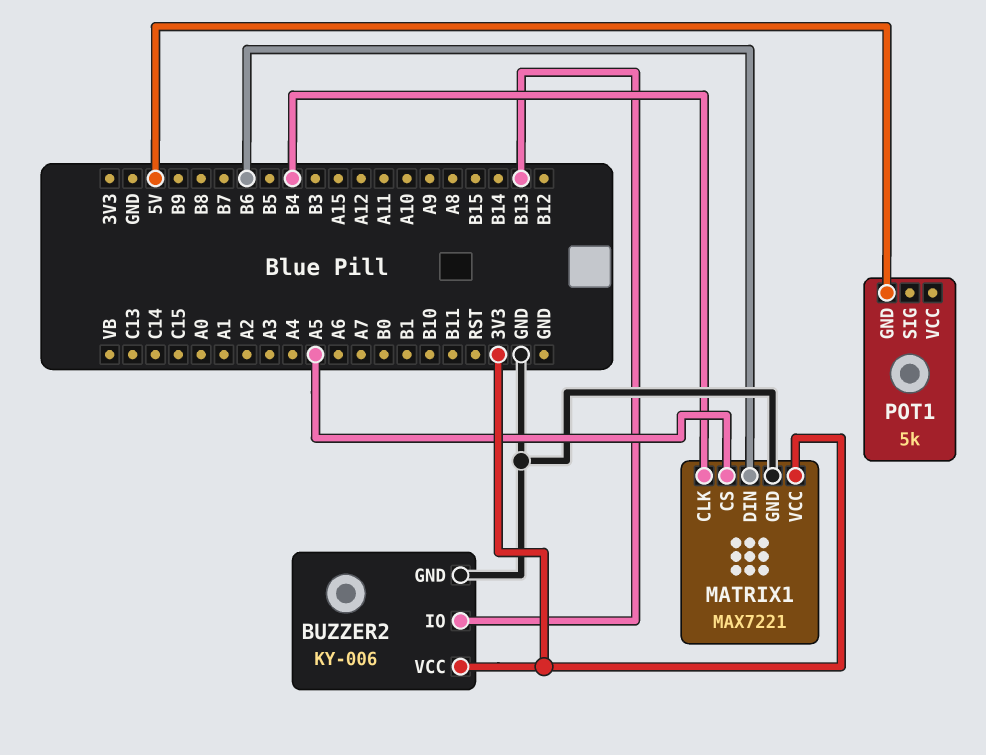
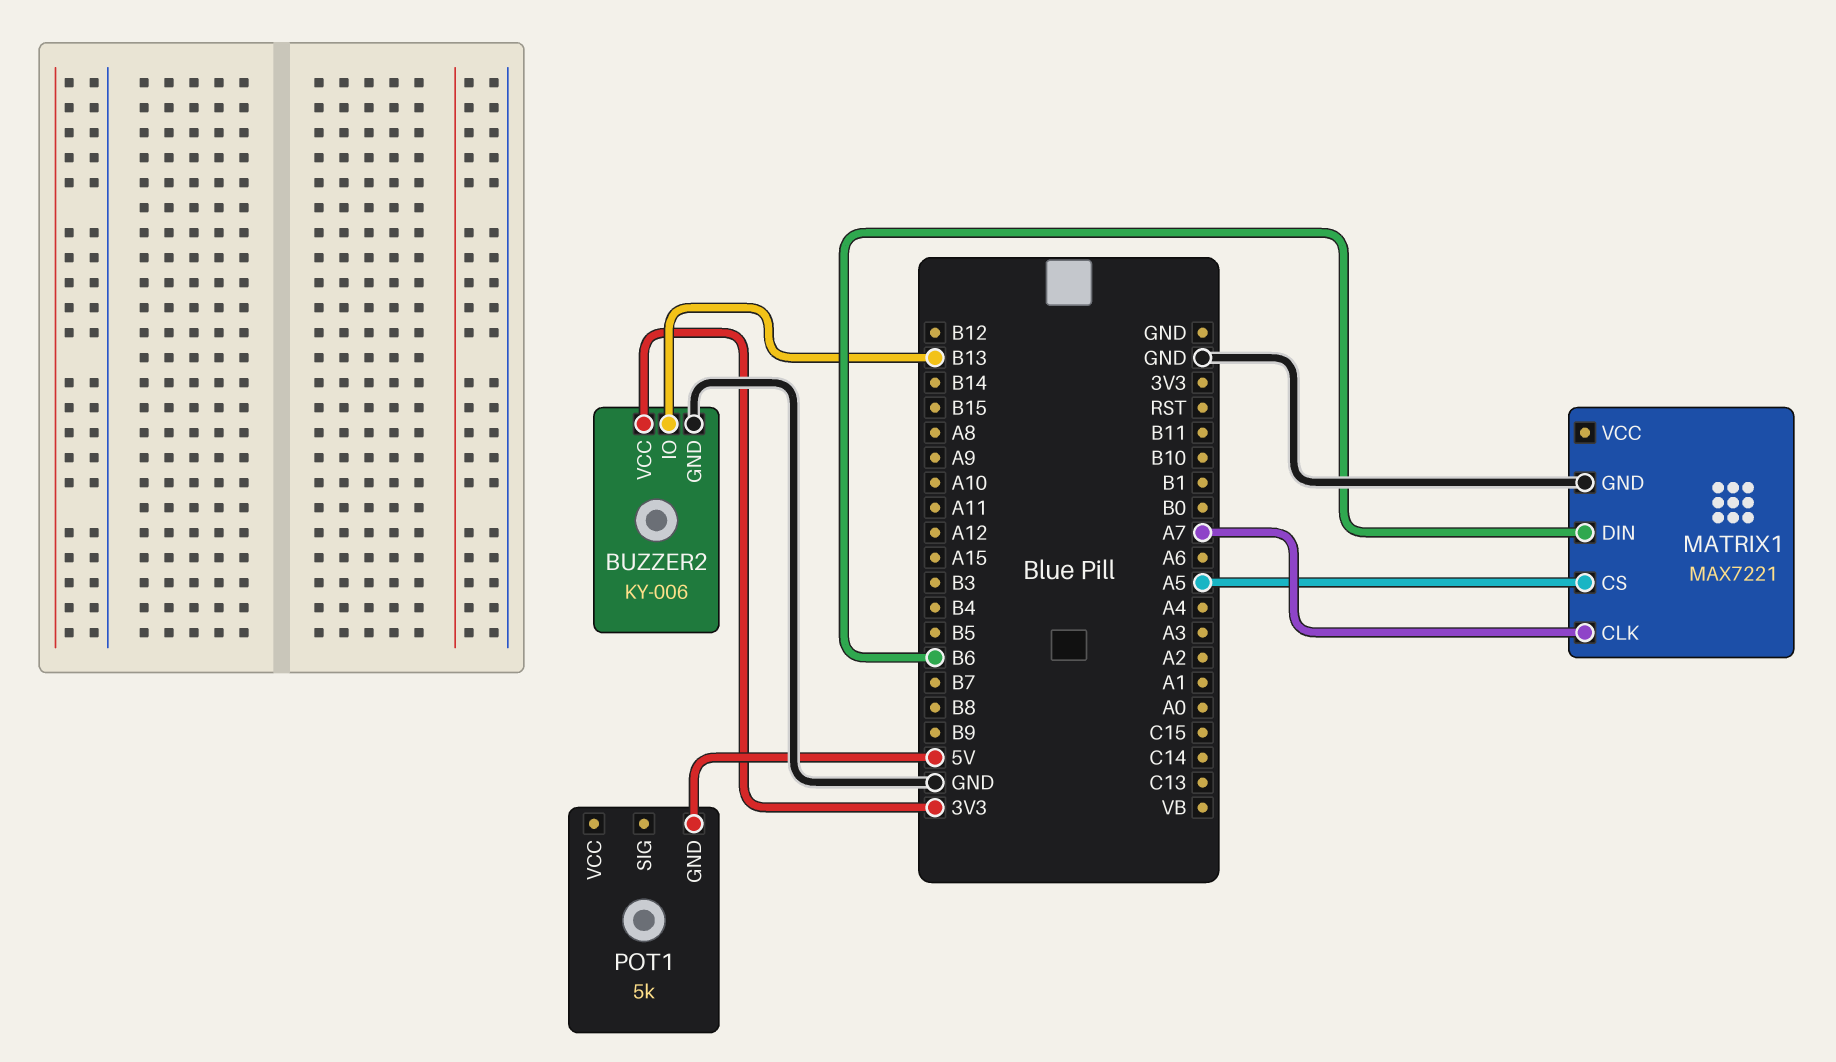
MATRIX1 pin CLK: B4 -> A7
MATRIX1 pin VCC: 3V3 -> none

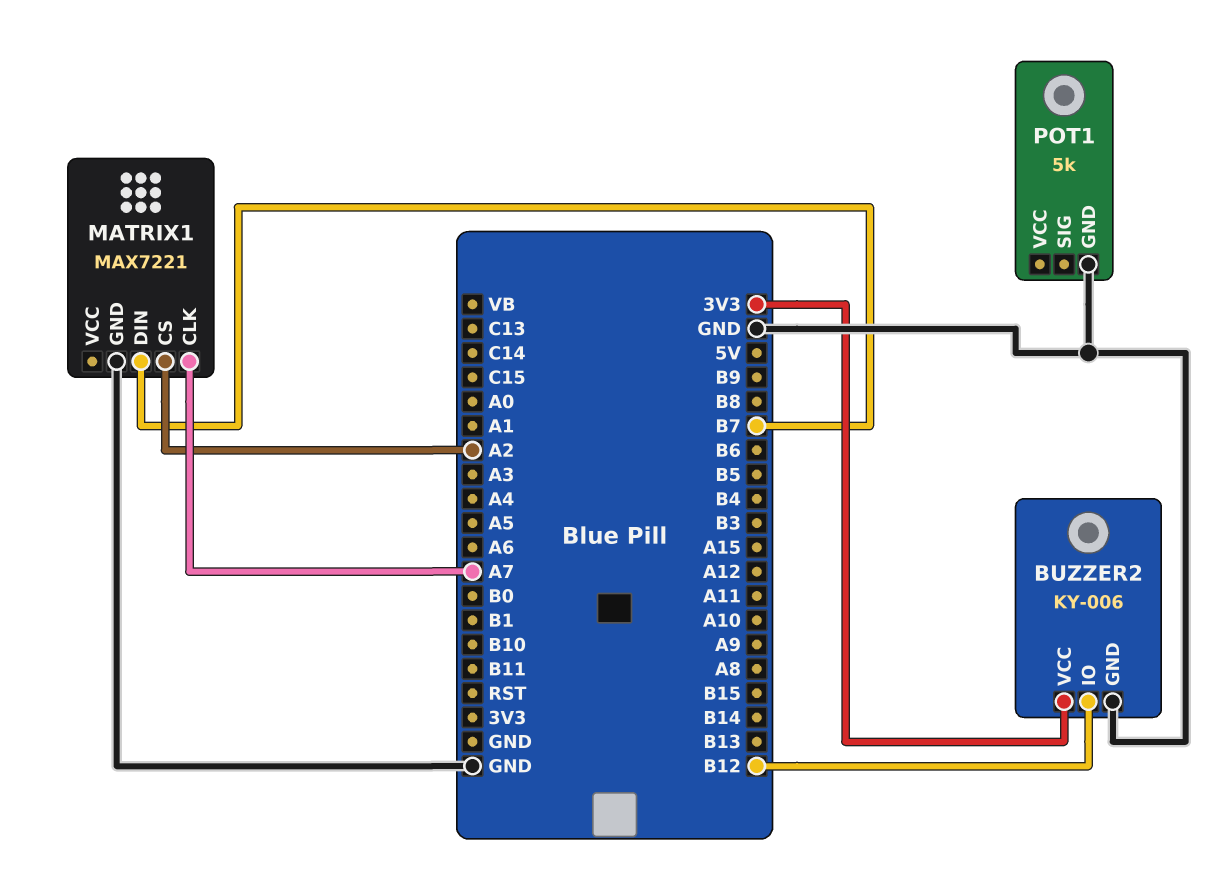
BUZZER2 pin IO: B13 -> B12
MATRIX1 pin CS: A5 -> A2
MATRIX1 pin DIN: B6 -> B7
POT1 pin GND: 5V -> GND

